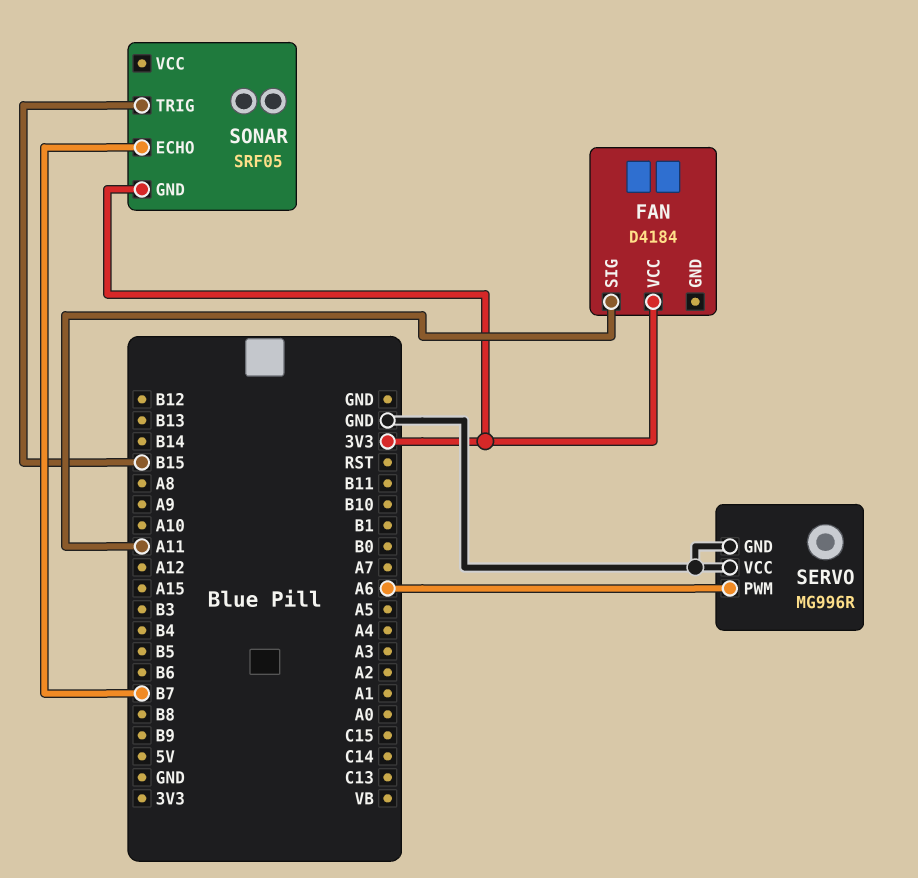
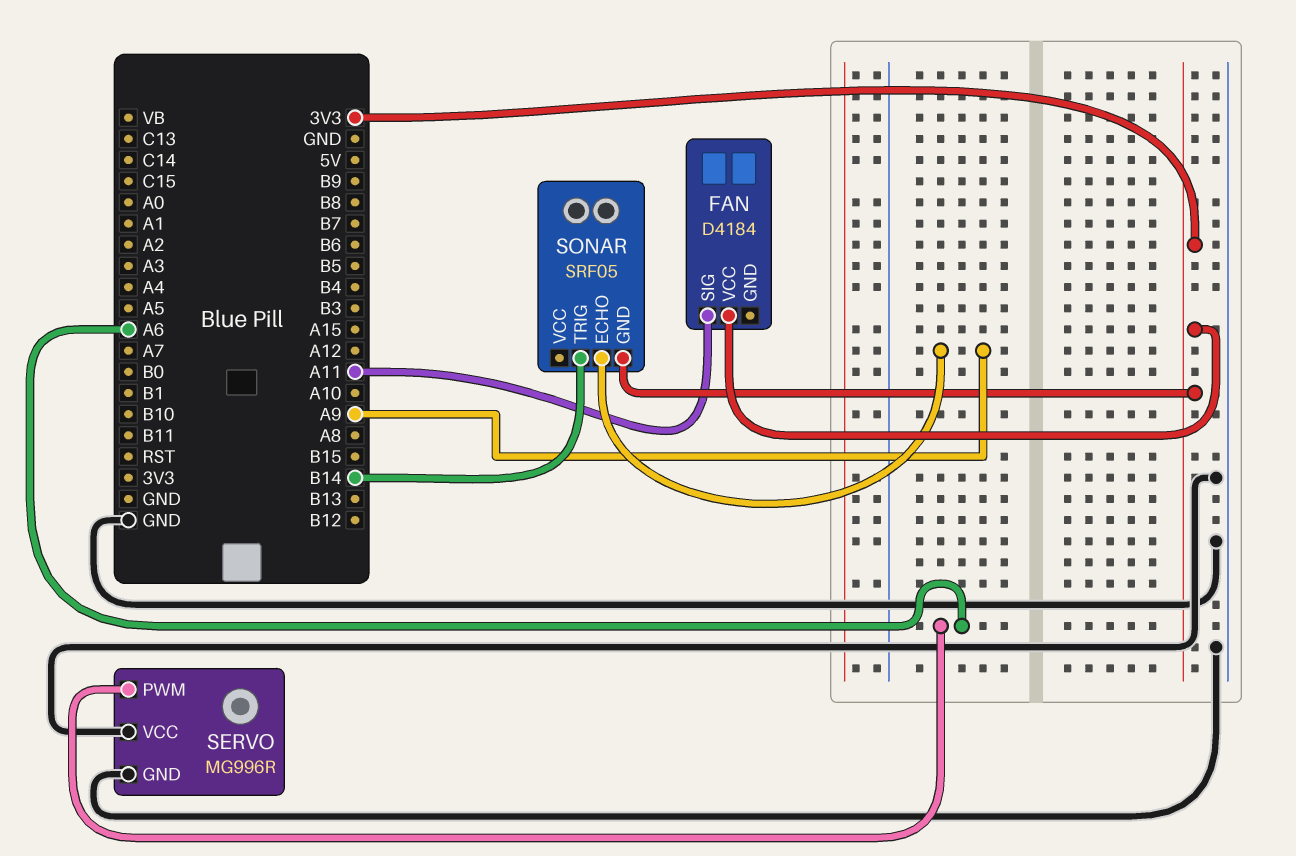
SONAR pin ECHO: B7 -> A9
SONAR pin TRIG: B15 -> B14

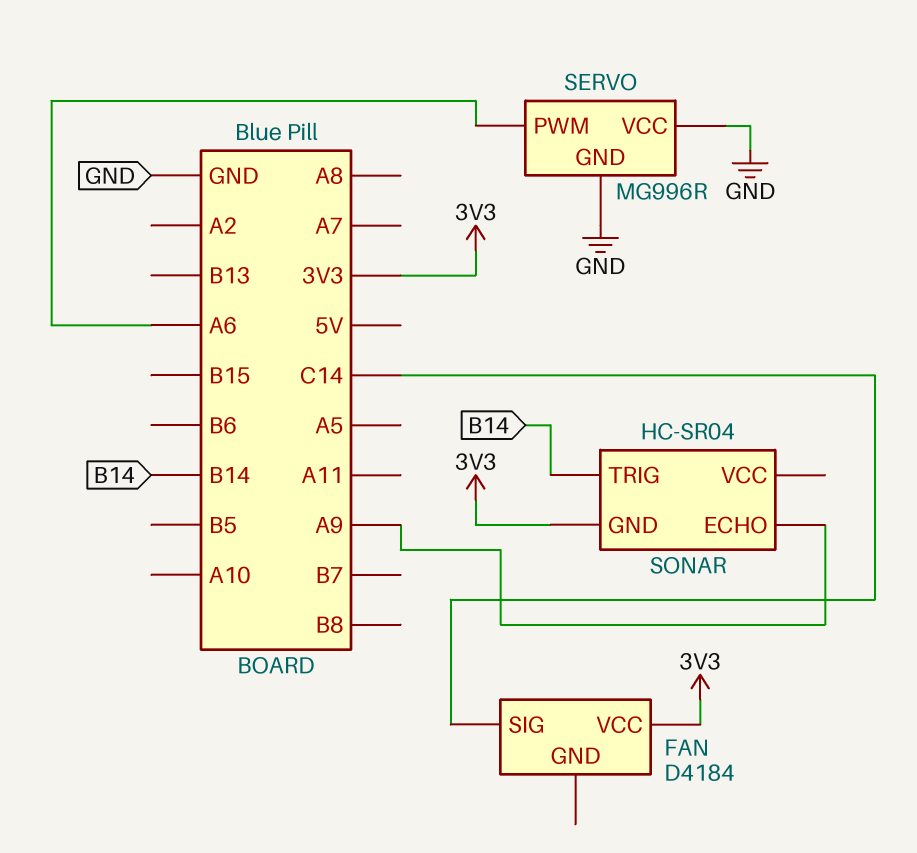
FAN pin SIG: A11 -> C14
SONAR: SRF05 -> HC-SR04

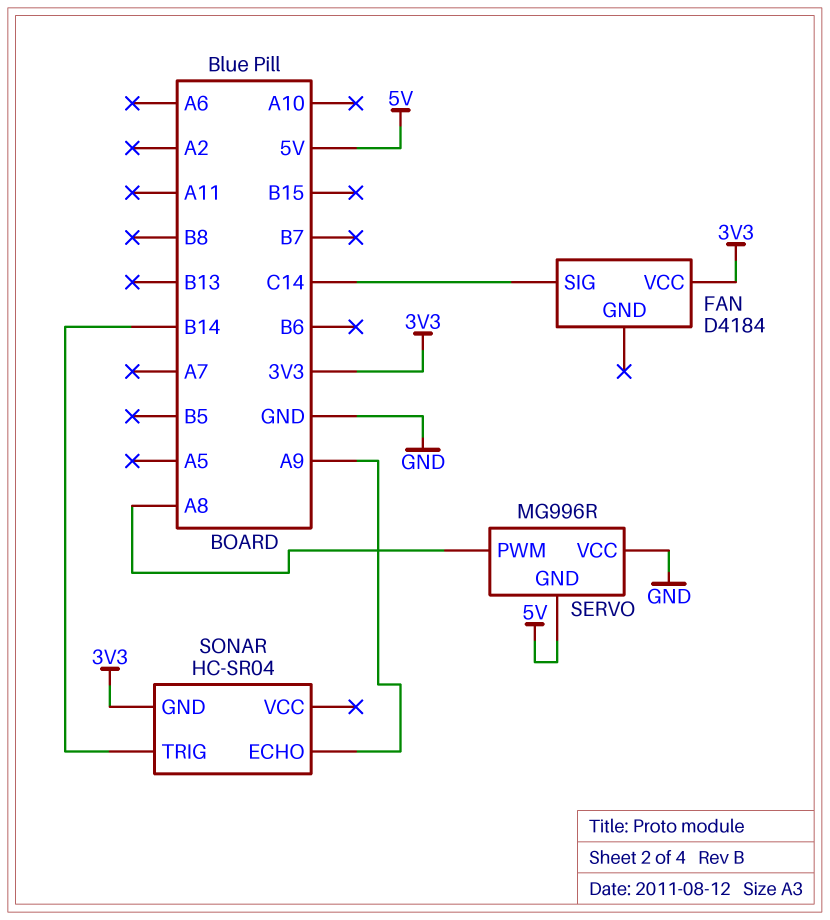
SERVO pin GND: GND -> 5V
SERVO pin PWM: A6 -> A8

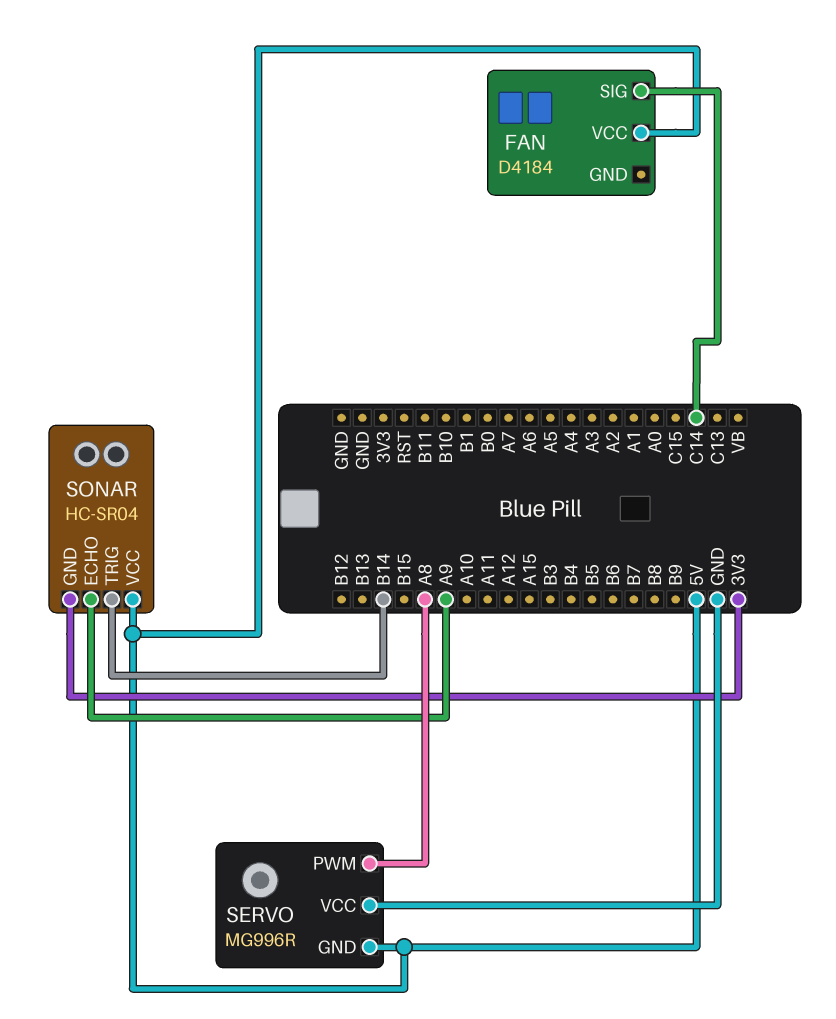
FAN pin VCC: 3V3 -> 5V
SONAR pin VCC: none -> 5V

